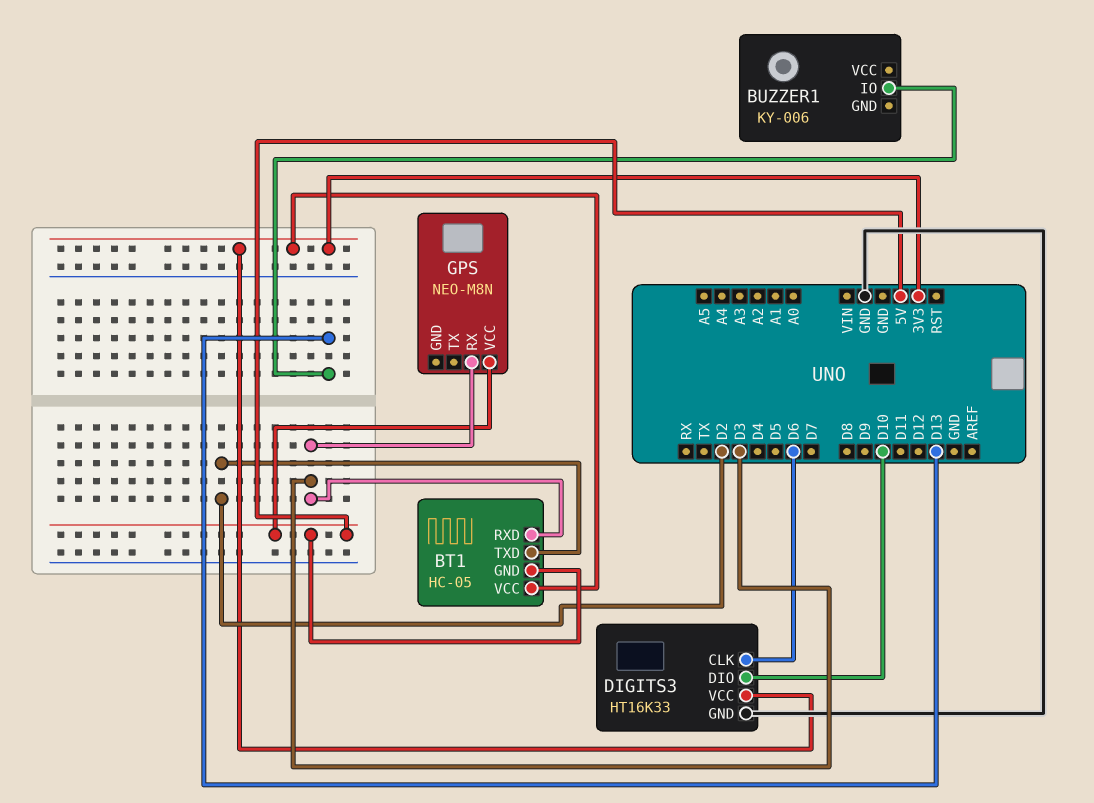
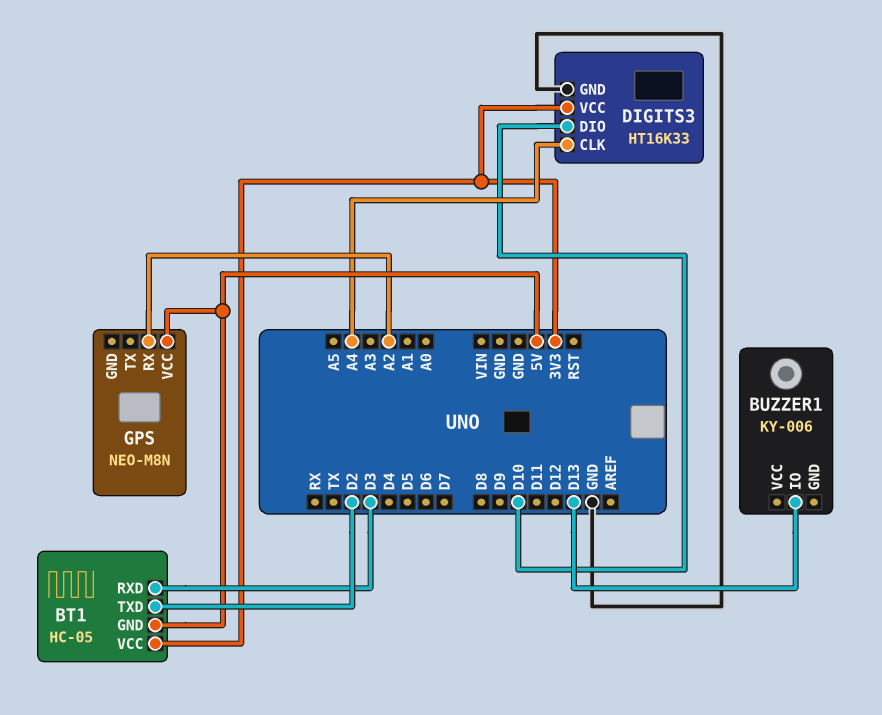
DIGITS3 pin CLK: D6 -> A4
GPS pin RX: D3 -> A2

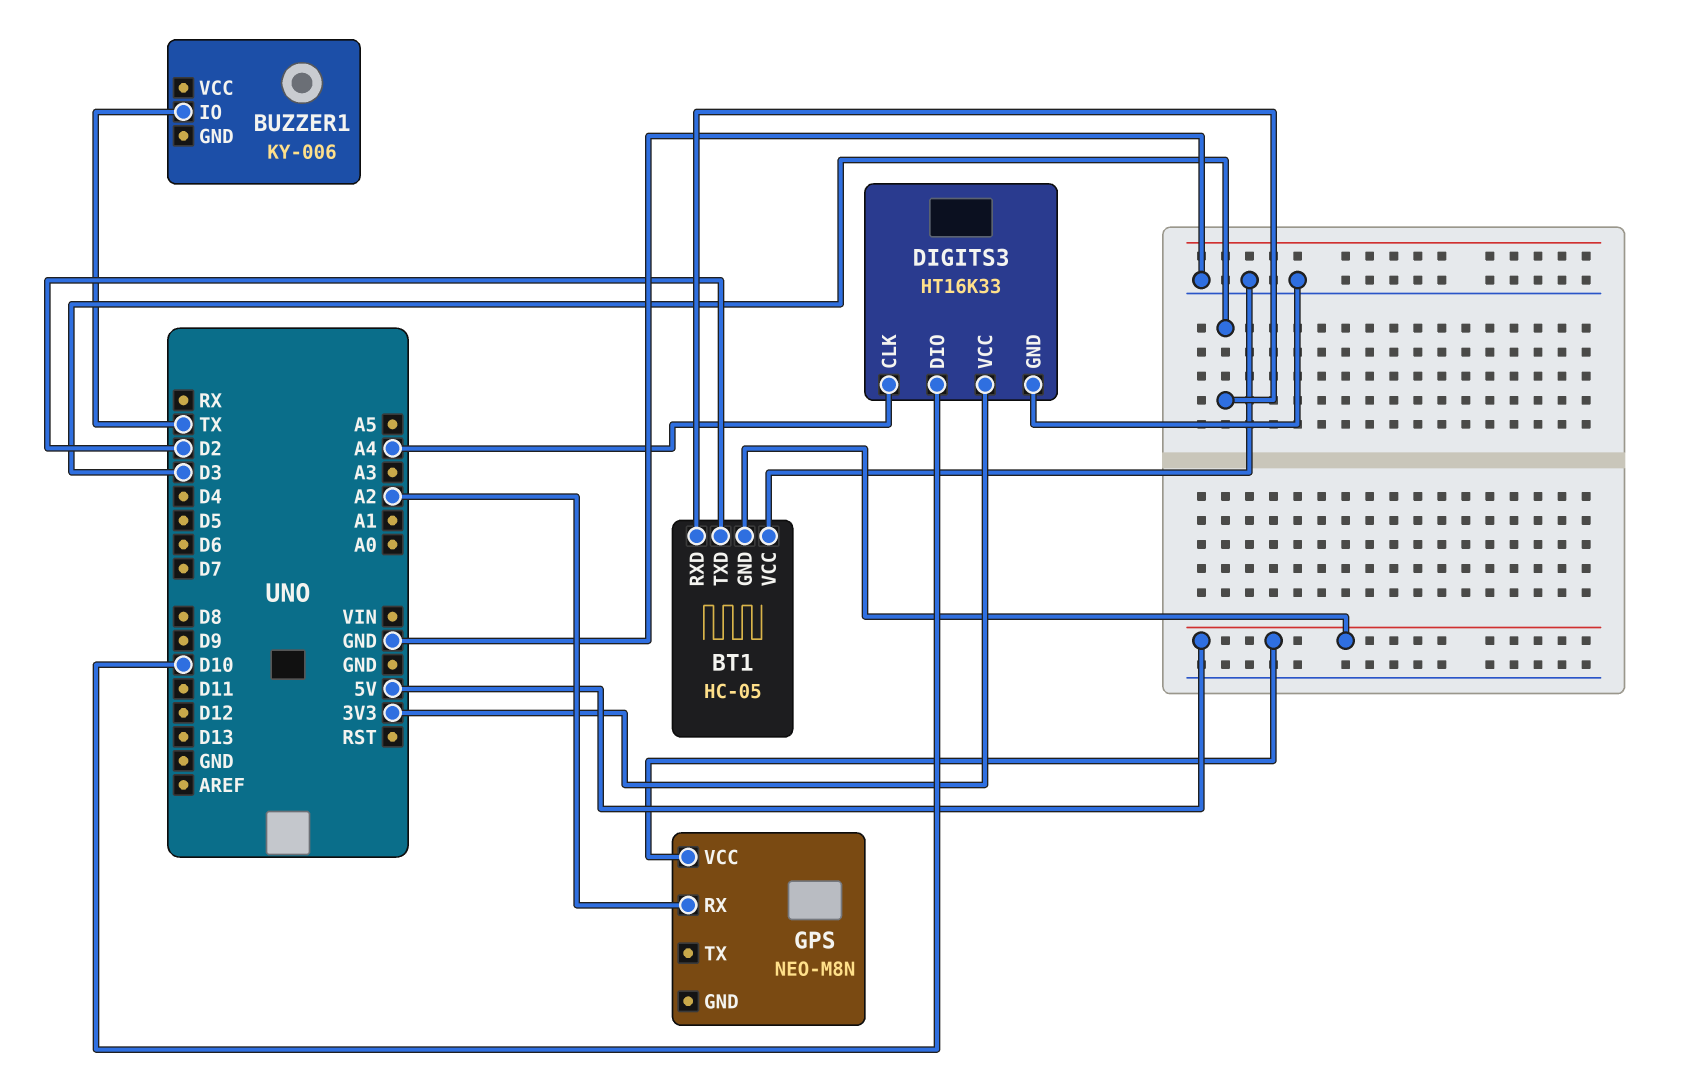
BT1 pin VCC: 3V3 -> GND
BUZZER1 pin IO: D13 -> TX

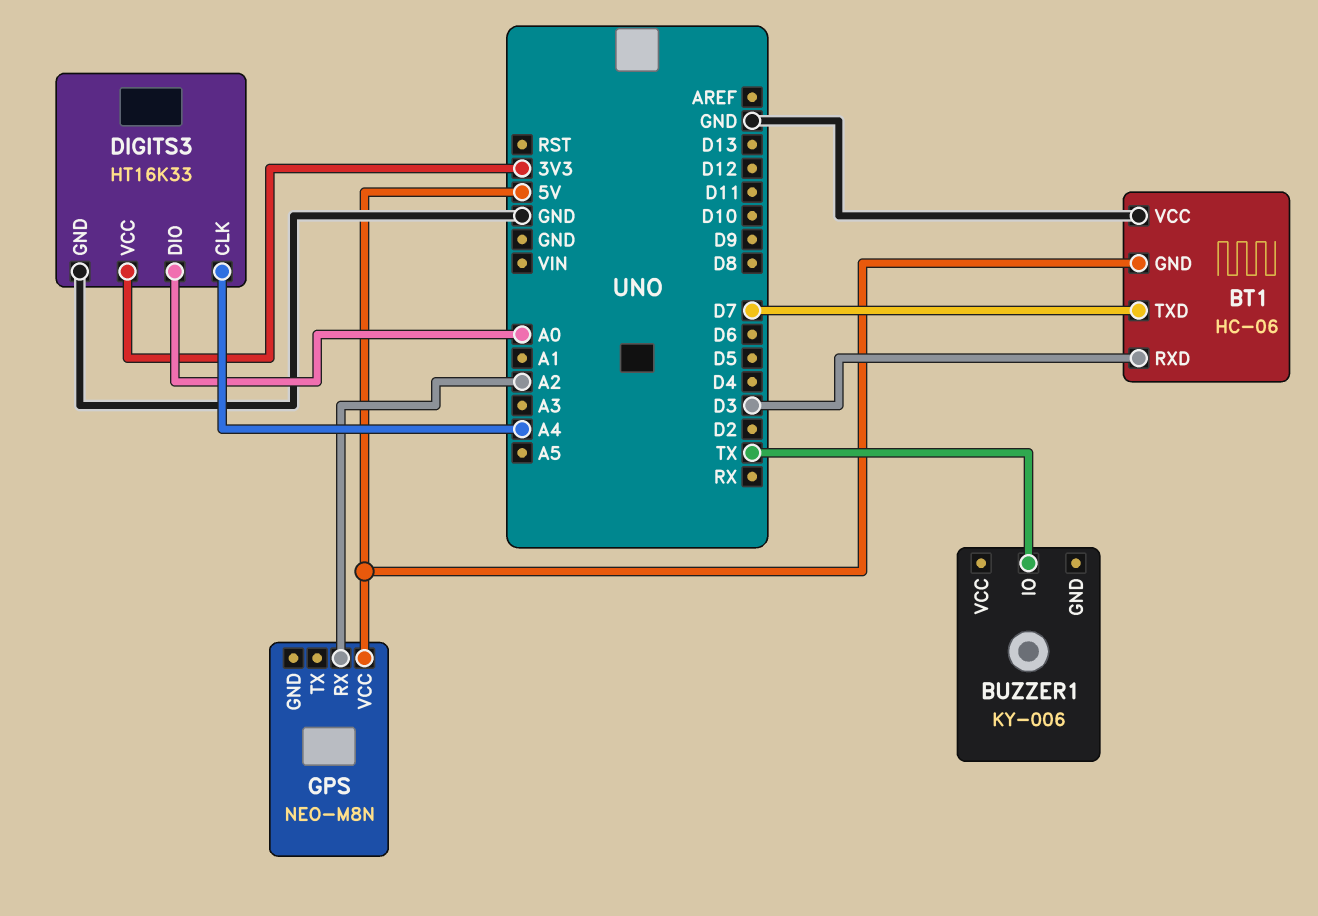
BT1: HC-05 -> HC-06
BT1 pin TXD: D2 -> D7
DIGITS3 pin DIO: D10 -> A0

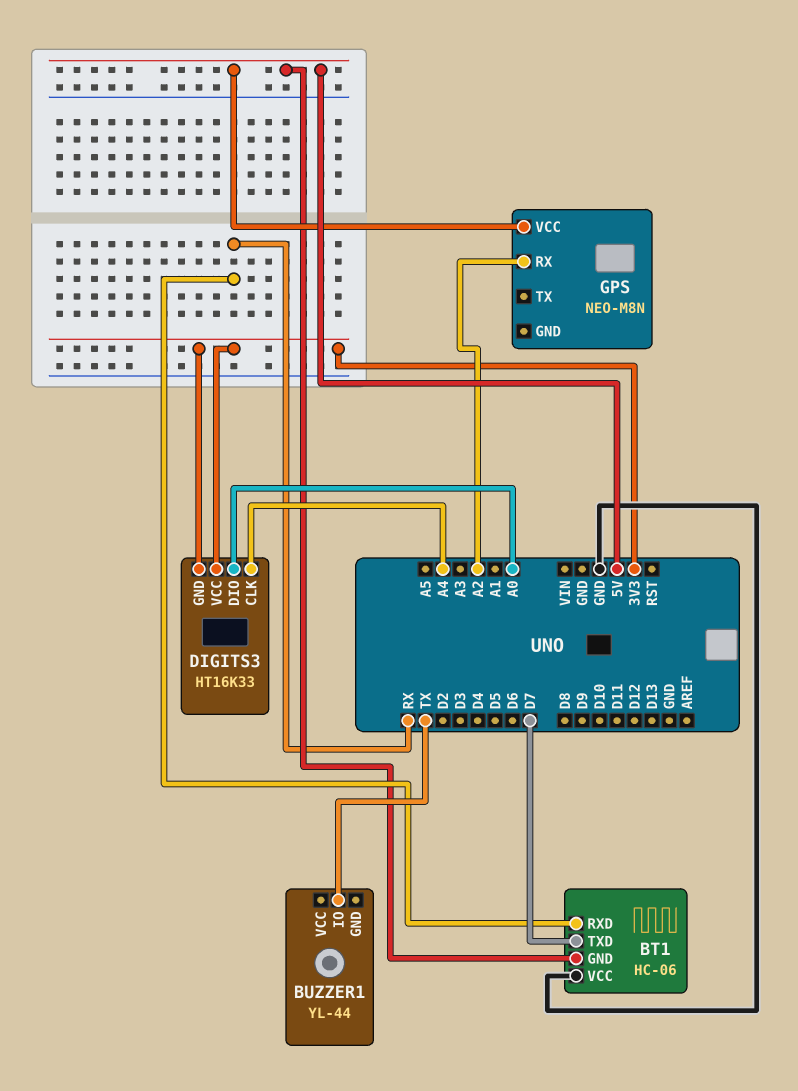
BT1 pin RXD: D3 -> RX
BUZZER1: KY-006 -> YL-44
DIGITS3 pin GND: GND -> 3V3

